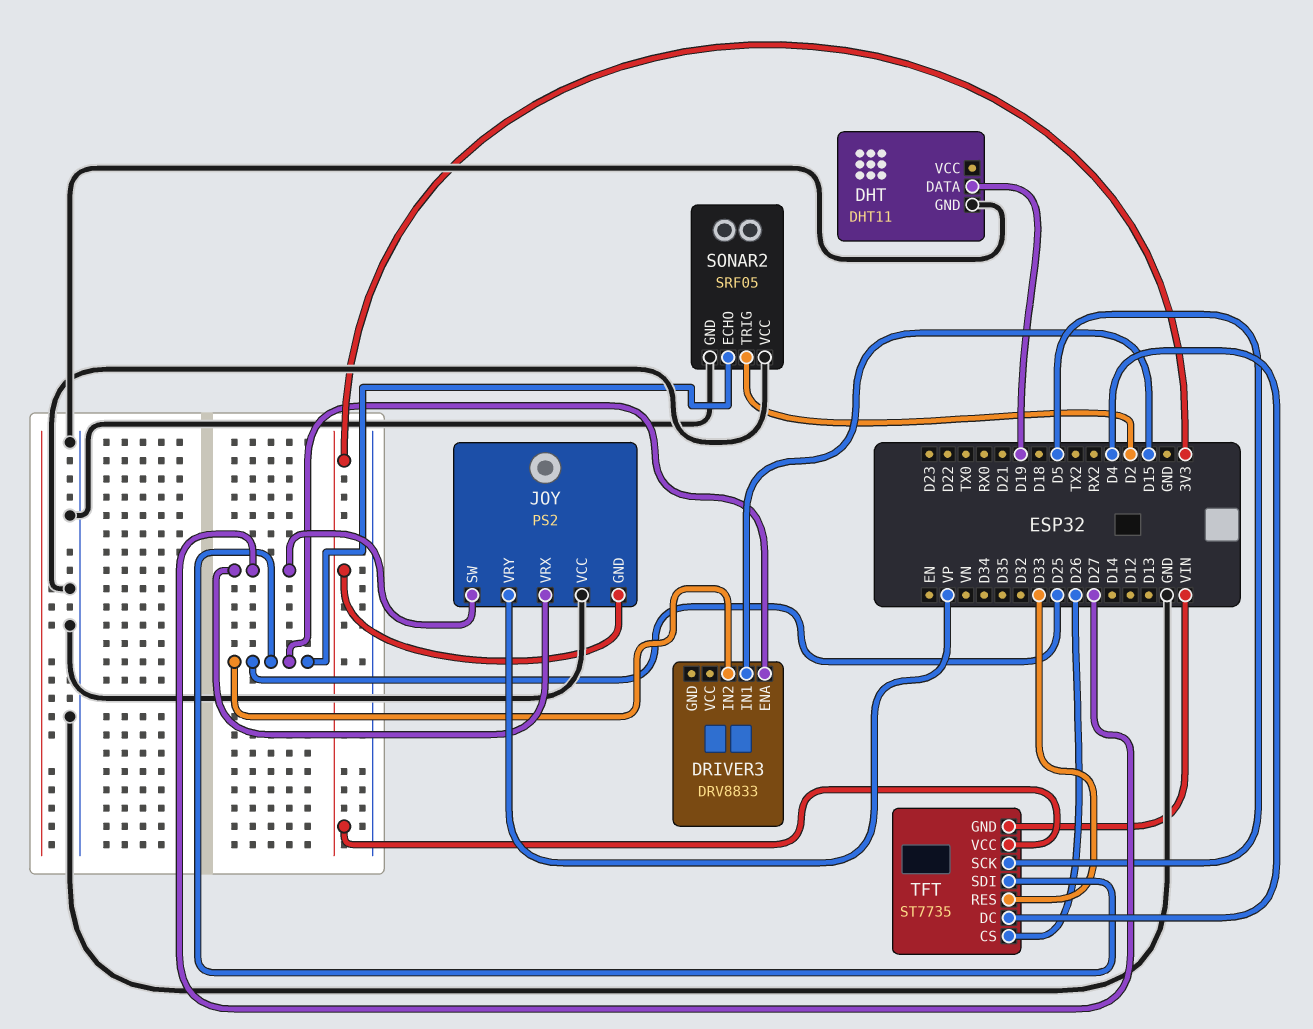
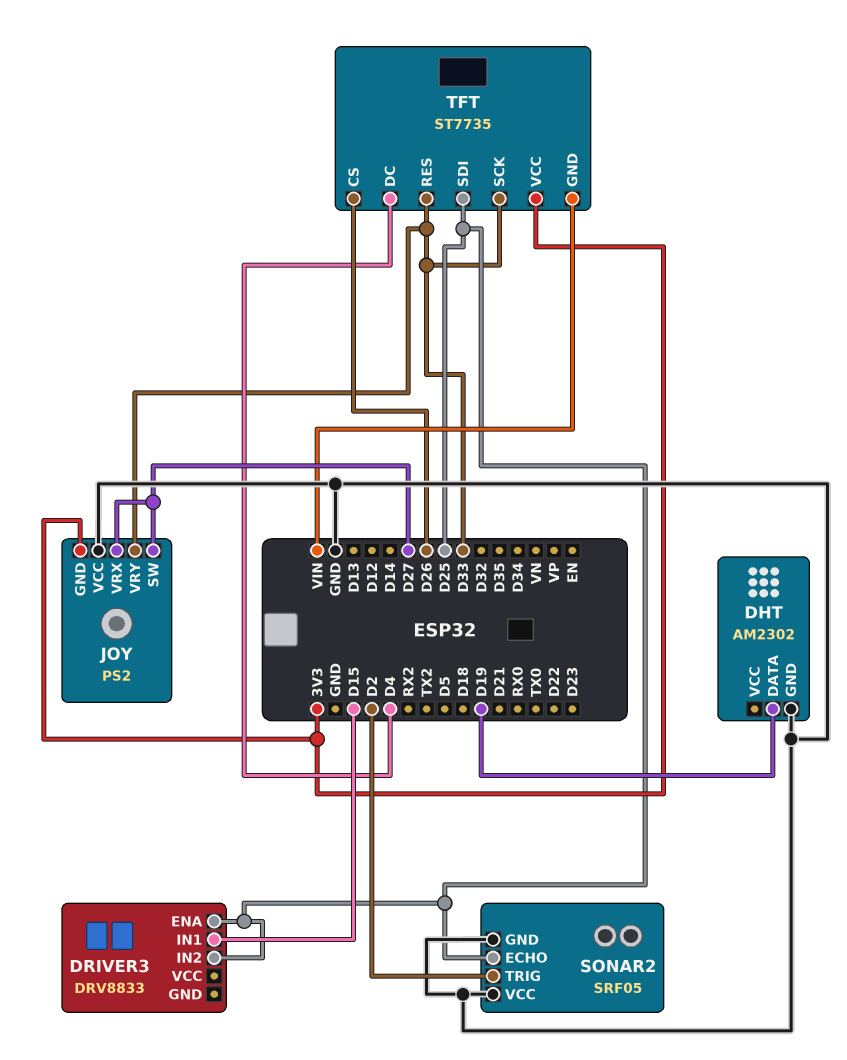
DHT: DHT11 -> AM2302
JOY pin VRY: VP -> D33
TFT pin SCK: D5 -> D33

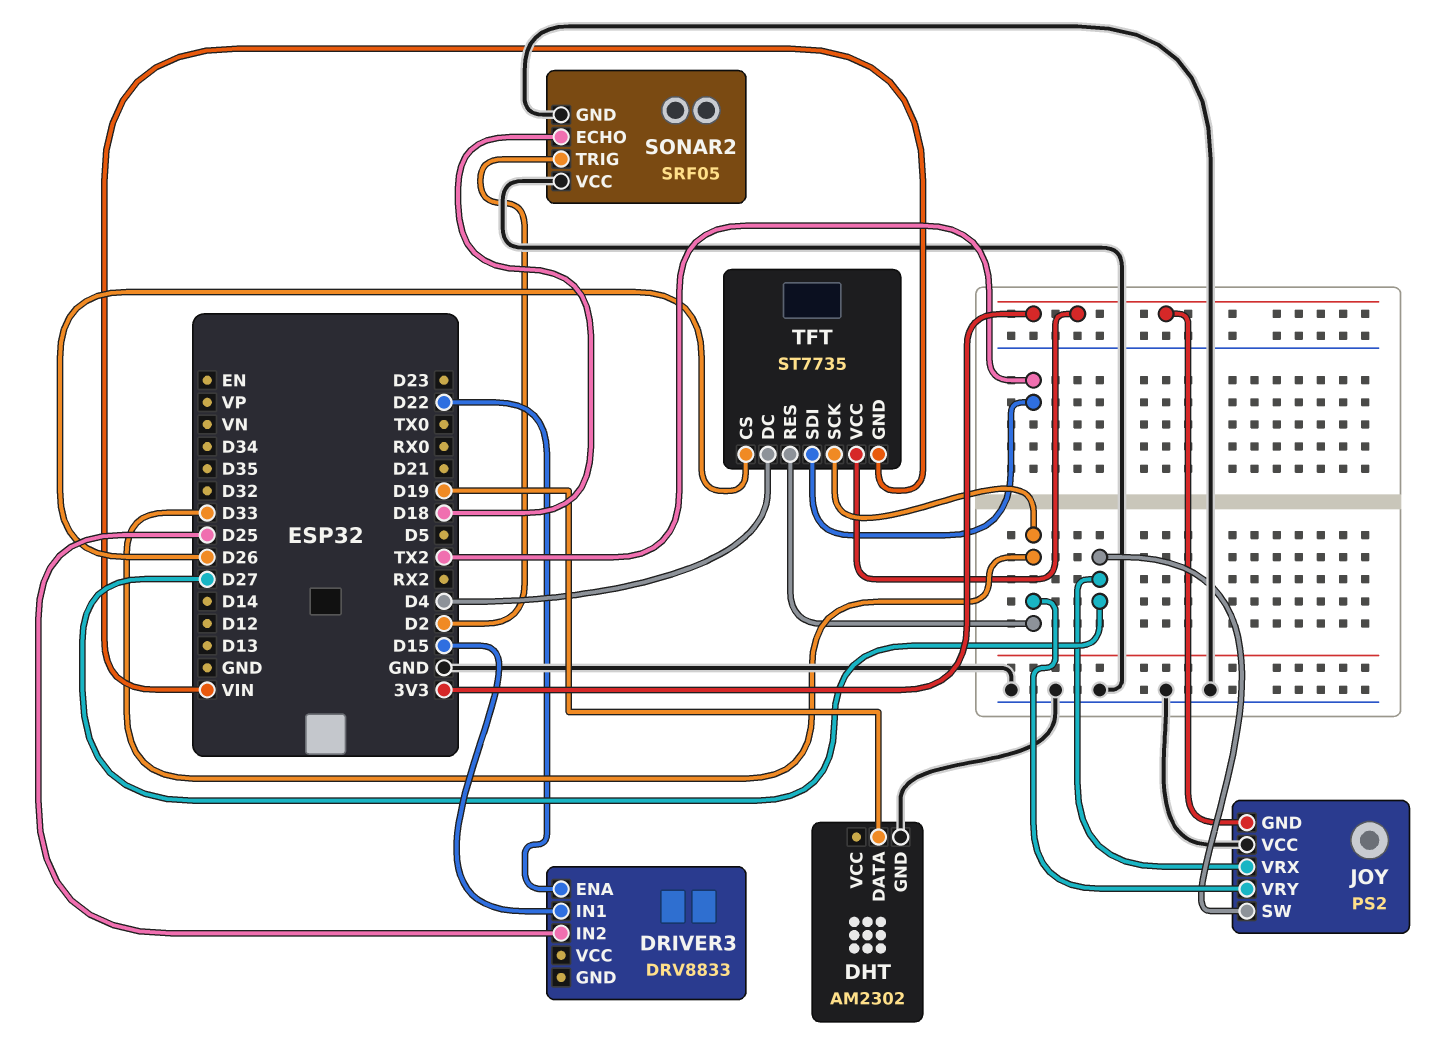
DRIVER3 pin ENA: D25 -> D22
SONAR2 pin ECHO: D25 -> D18
TFT pin SDI: D25 -> TX2

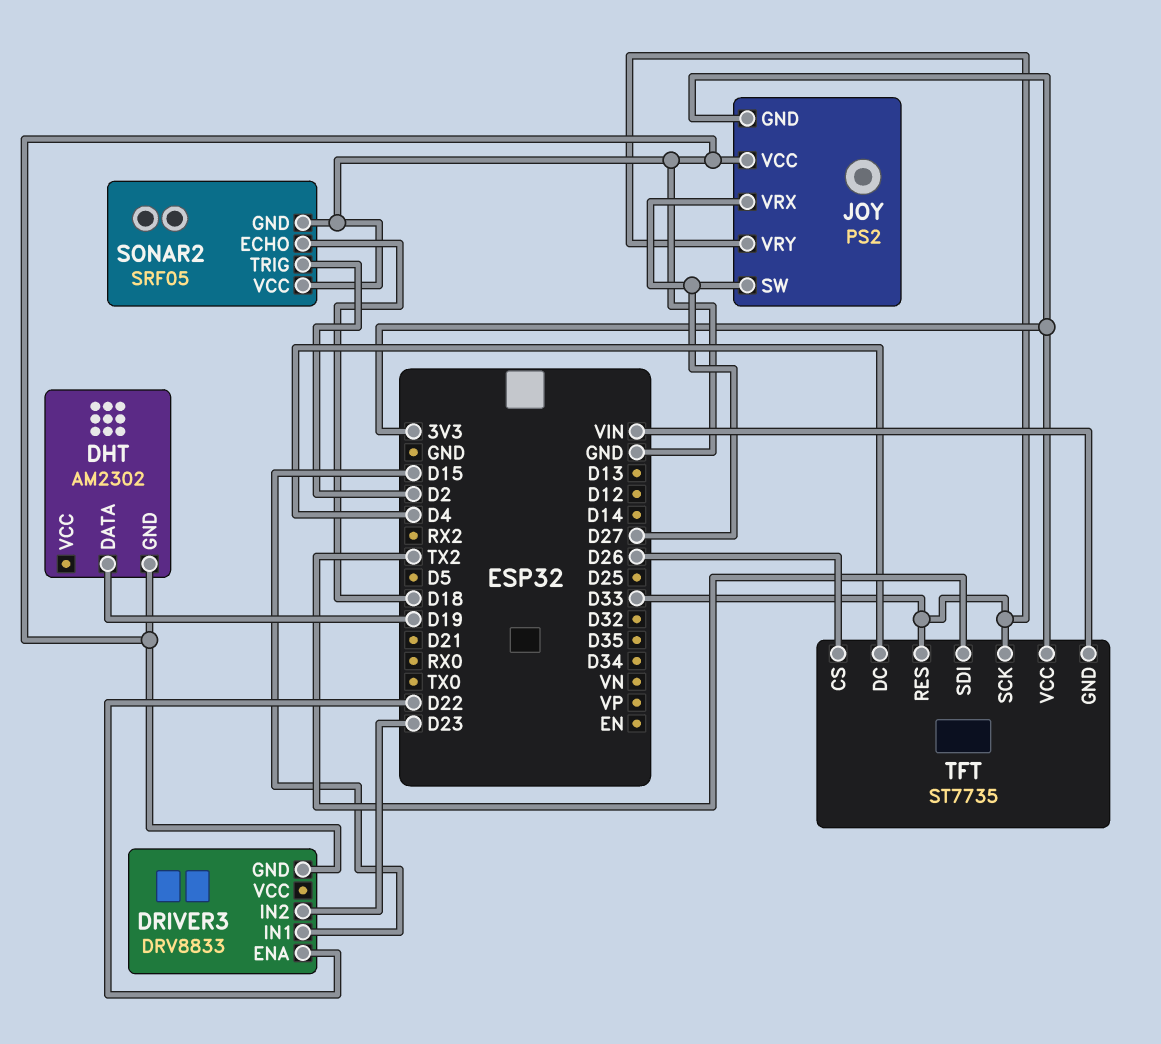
DRIVER3 pin GND: none -> GND
DRIVER3 pin IN2: D25 -> D23

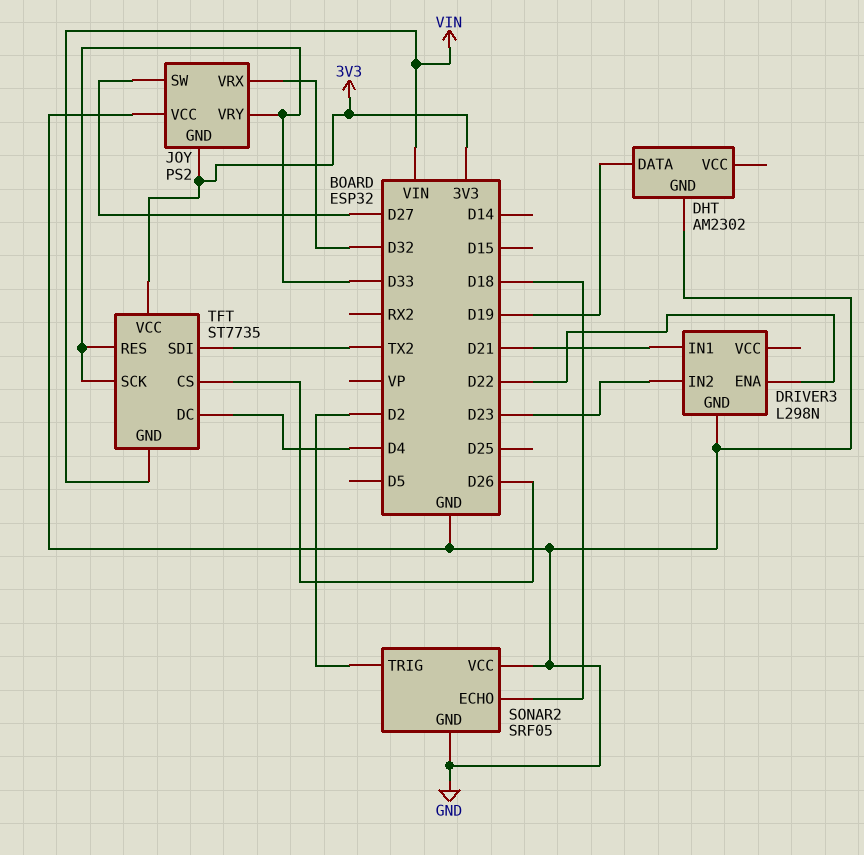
DRIVER3: DRV8833 -> L298N
DRIVER3 pin IN1: D15 -> D21
JOY pin VRX: D27 -> D32

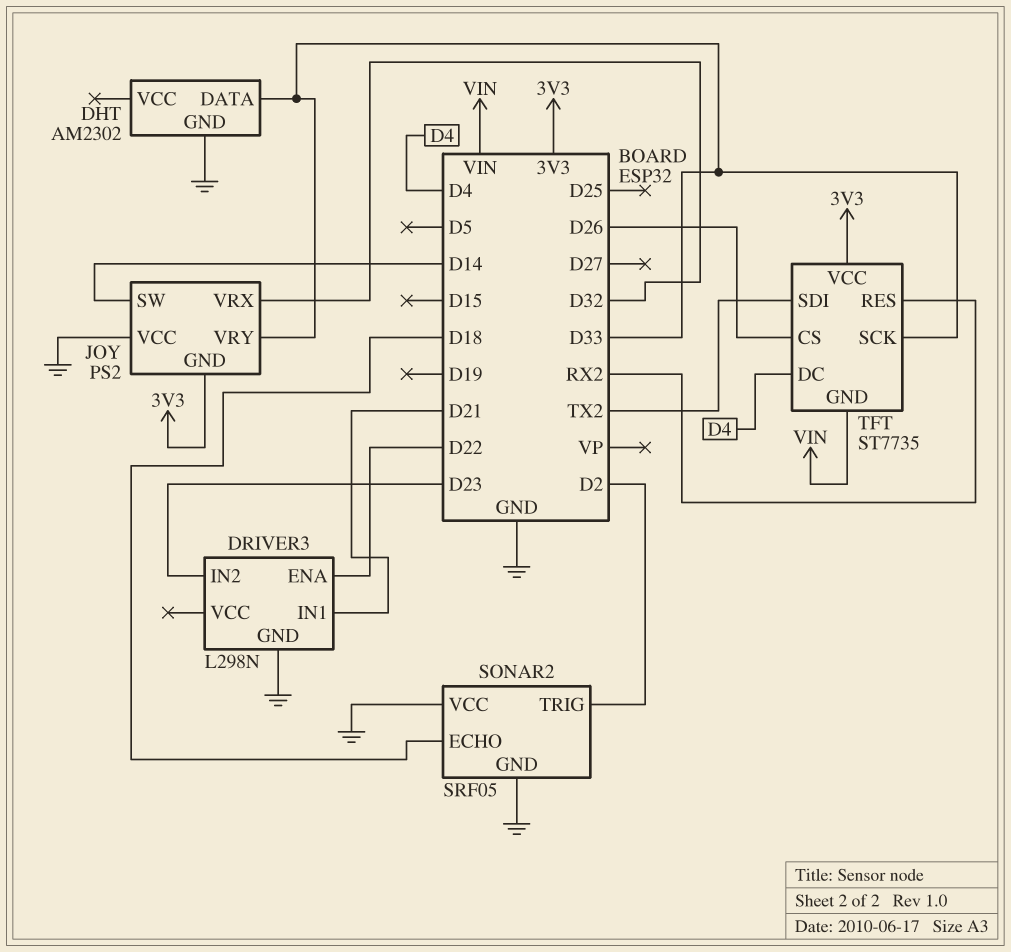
DHT pin DATA: D19 -> D33
JOY pin SW: D27 -> D14
TFT pin RES: D33 -> RX2

